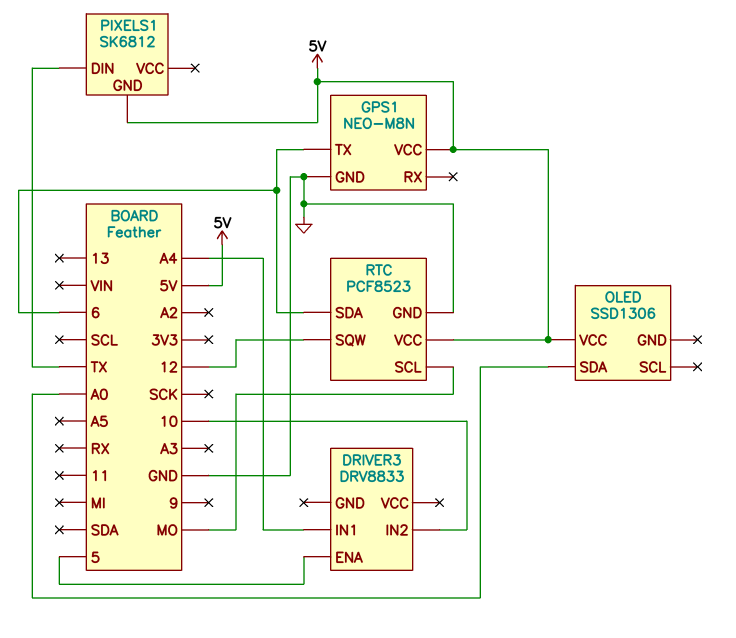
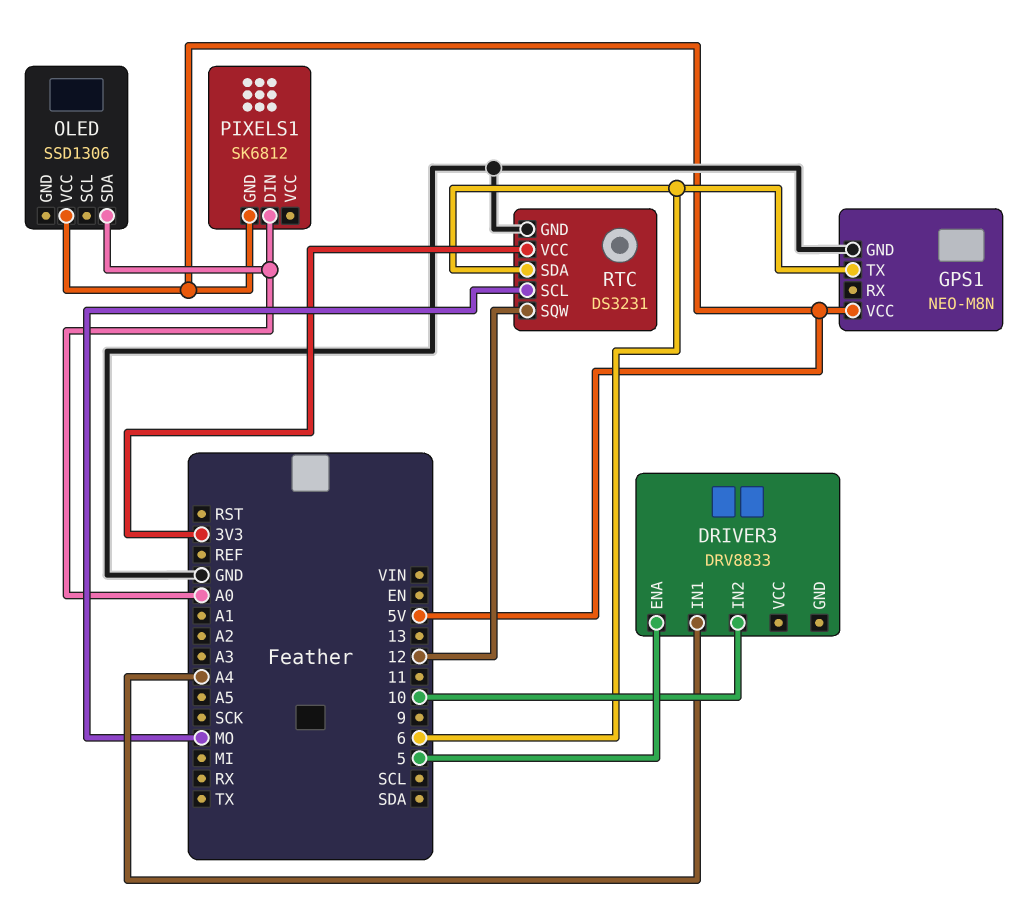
PIXELS1 pin DIN: TX -> A0
RTC: PCF8523 -> DS3231
RTC pin VCC: 5V -> 3V3

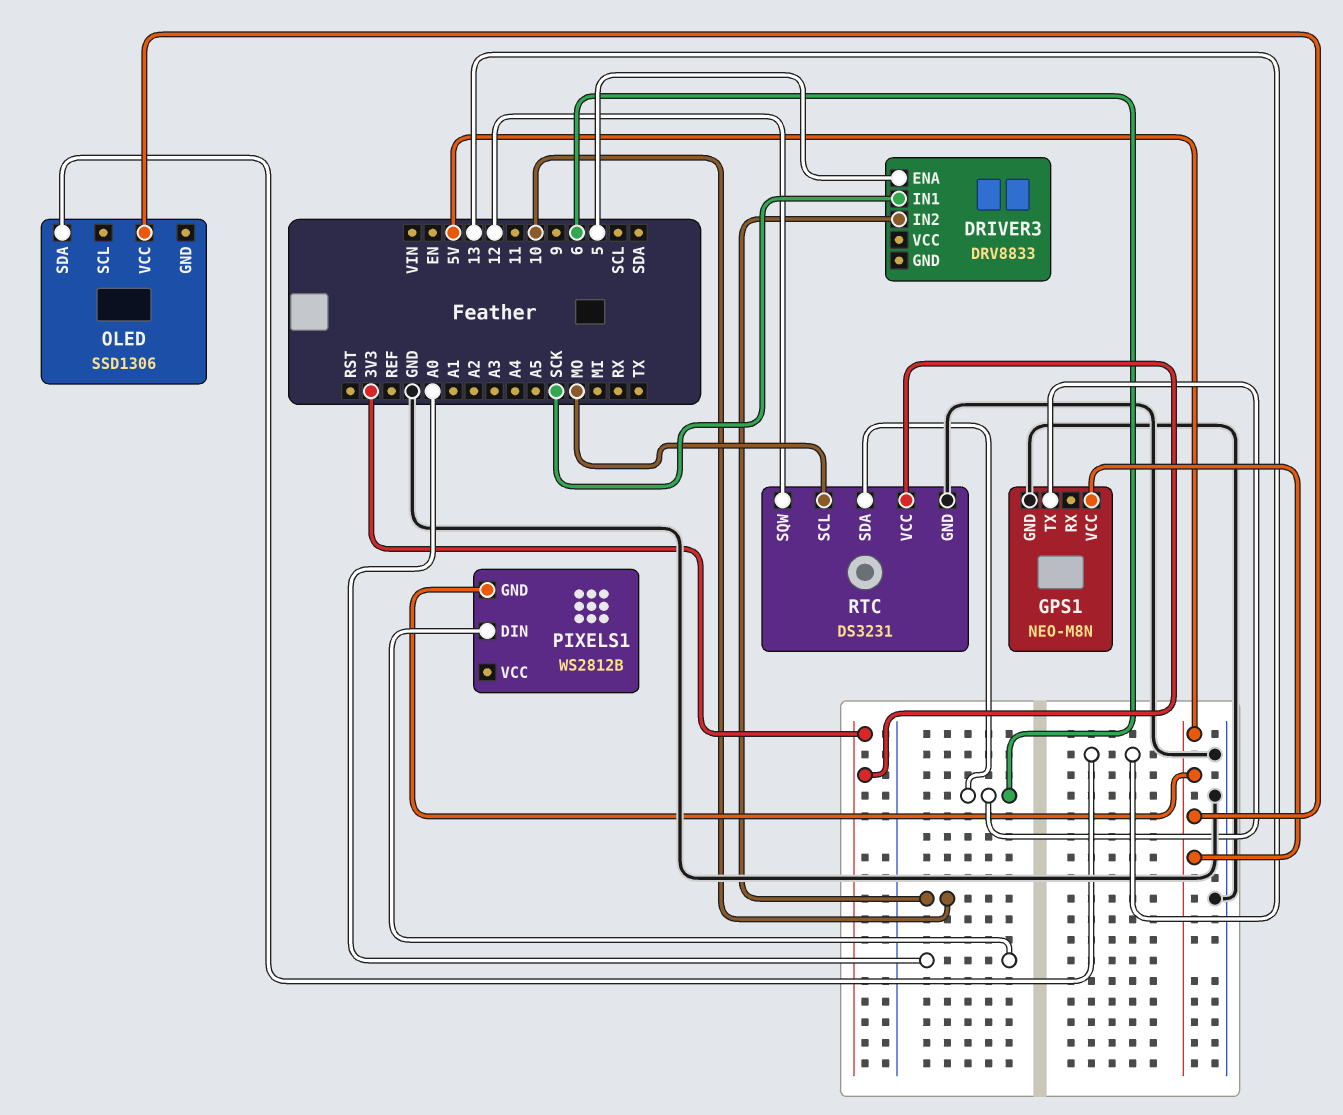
DRIVER3 pin IN1: A4 -> SCK
OLED pin SDA: A0 -> 13
PIXELS1: SK6812 -> WS2812B

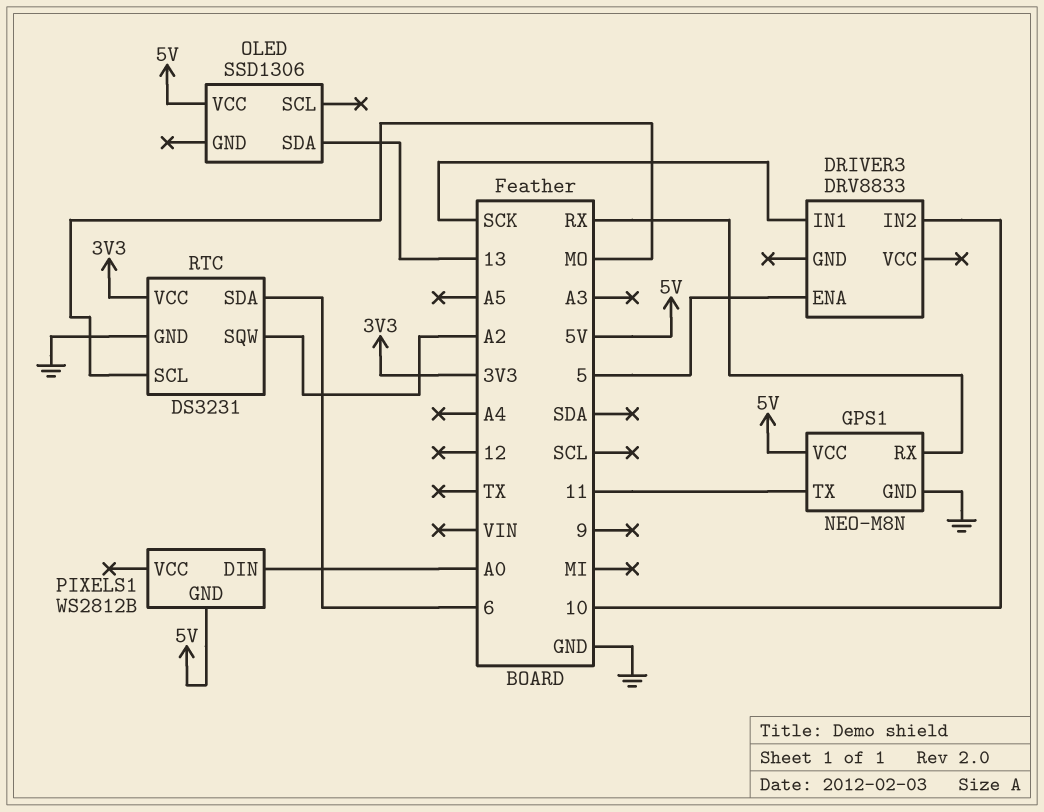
GPS1 pin RX: none -> RX
GPS1 pin TX: 6 -> 11
RTC pin SQW: 12 -> A2

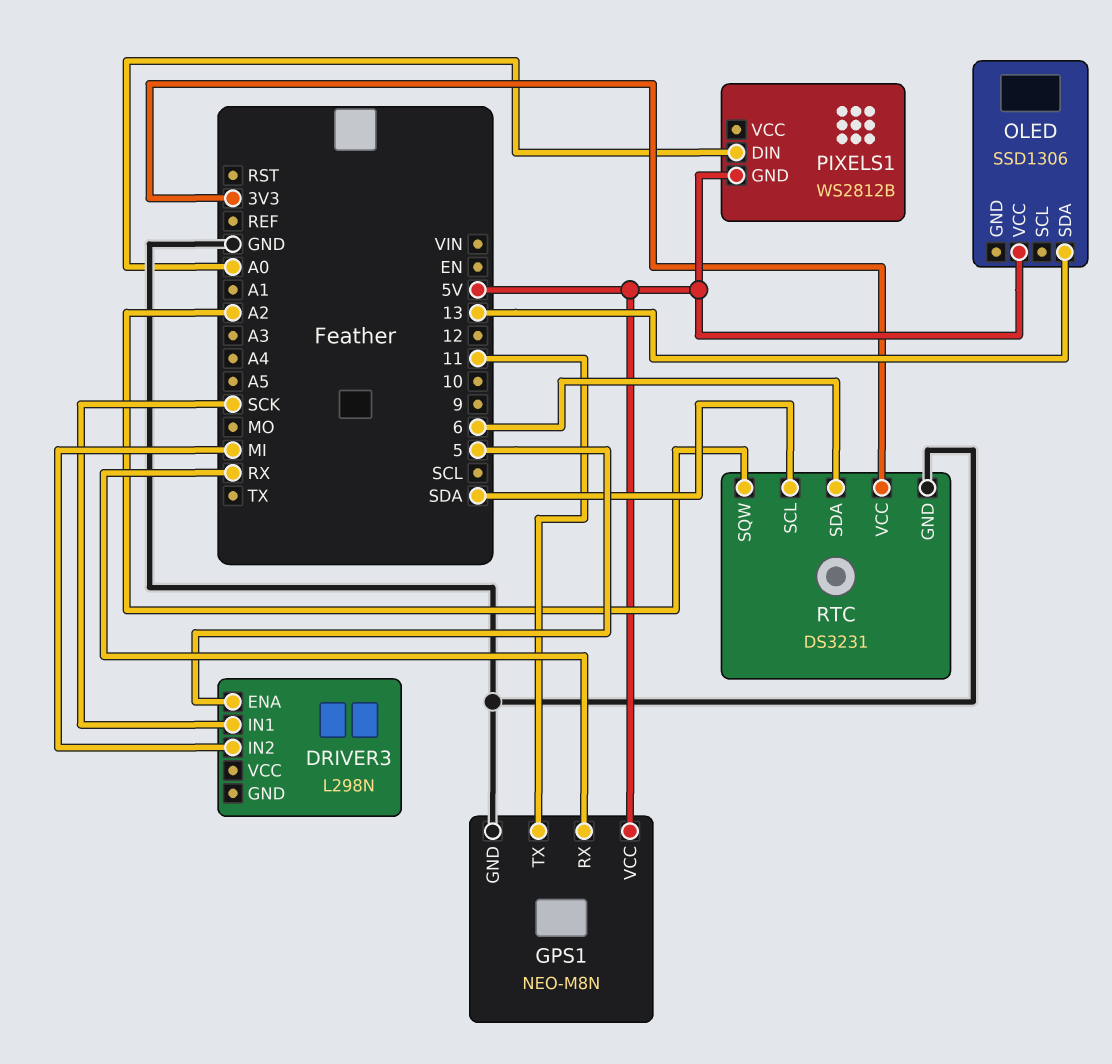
DRIVER3: DRV8833 -> L298N
DRIVER3 pin IN2: 10 -> MI
RTC pin SCL: MO -> SDA

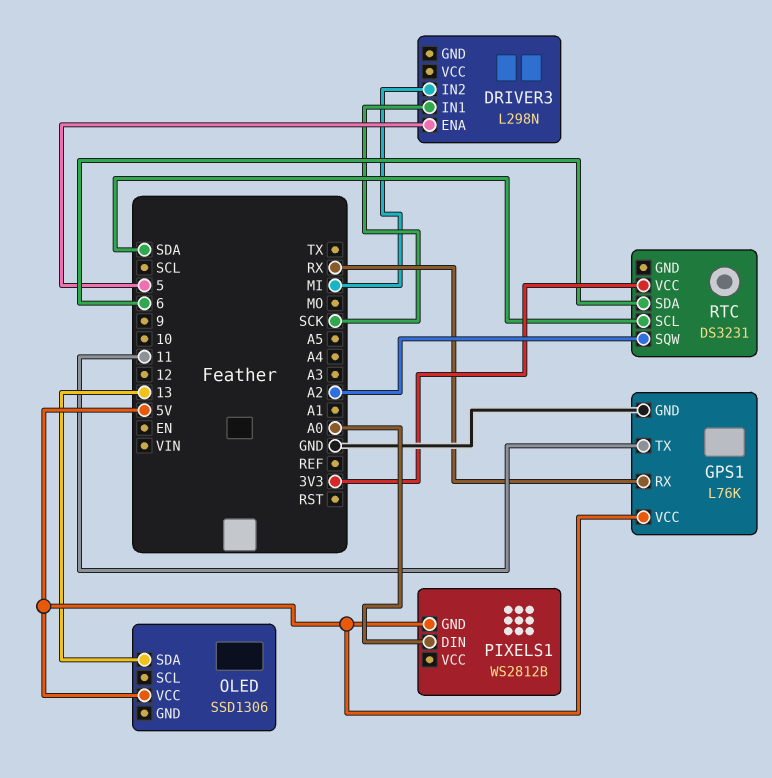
GPS1: NEO-M8N -> L76K
RTC pin GND: GND -> none

